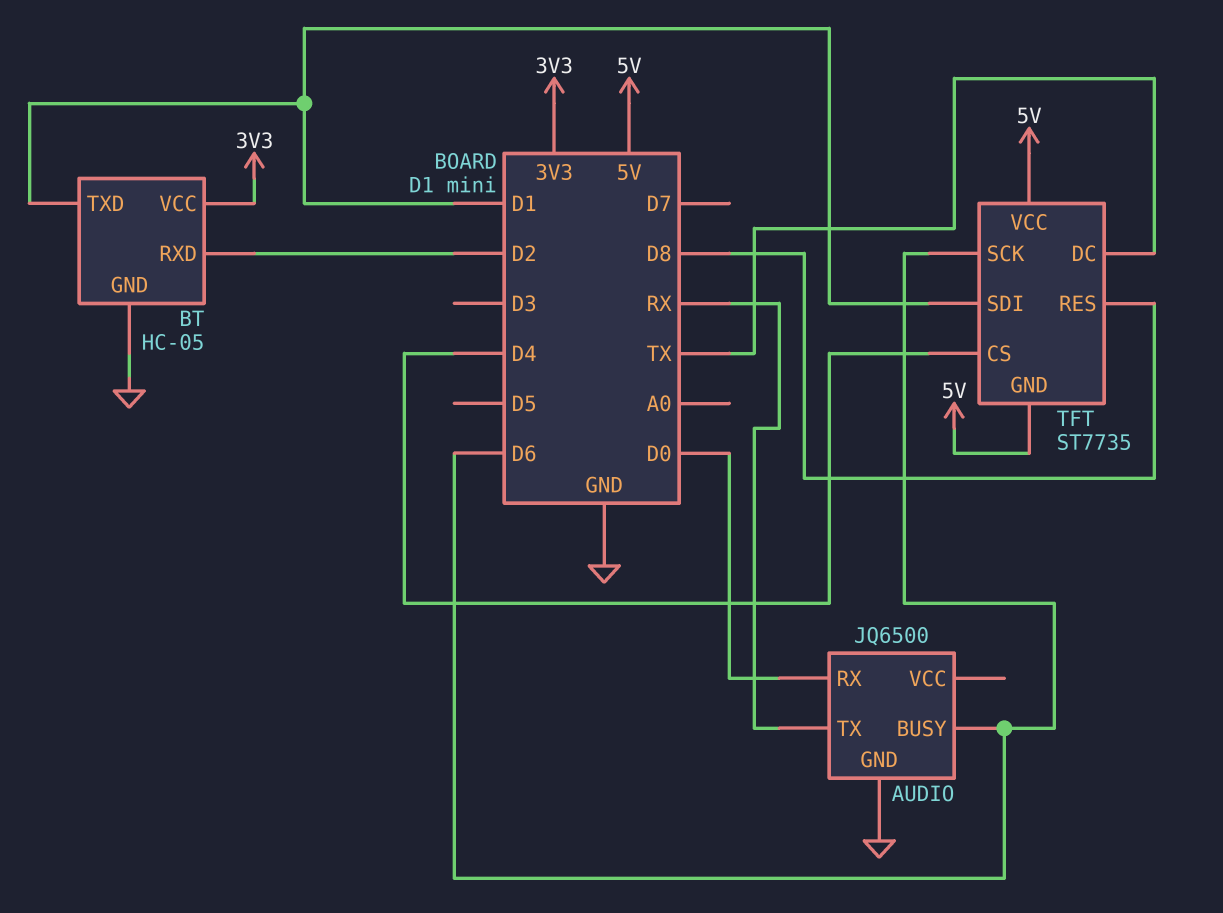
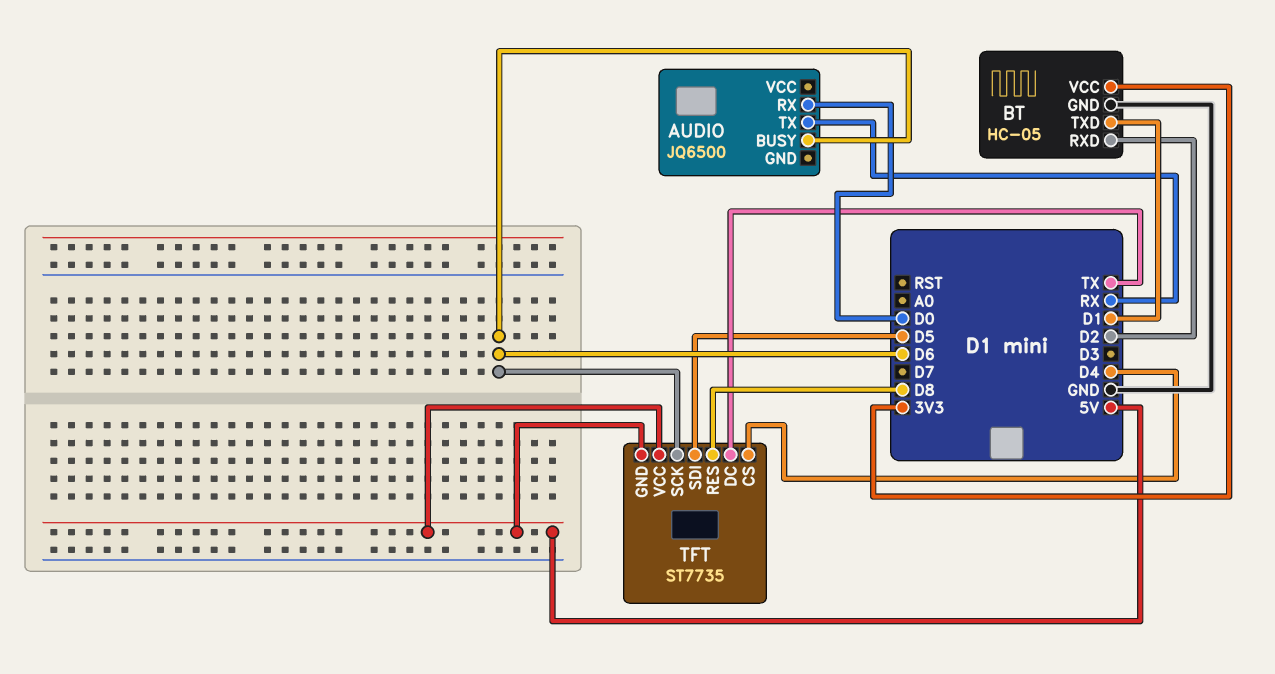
AUDIO pin GND: GND -> none
TFT pin SDI: D1 -> D5

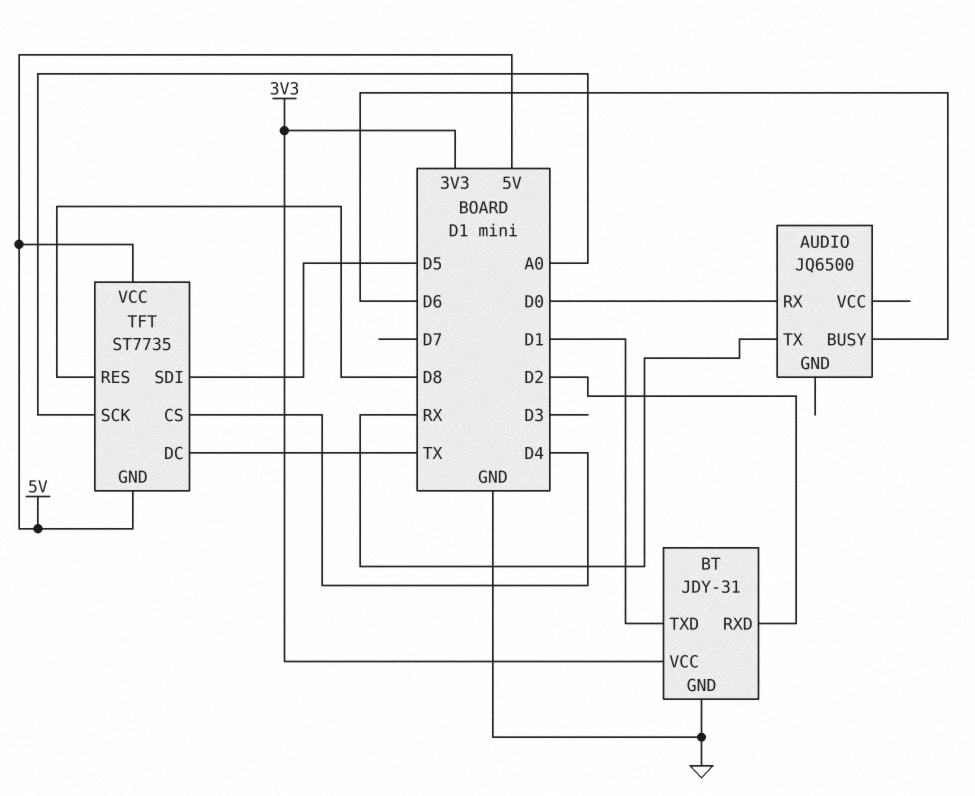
BT: HC-05 -> JDY-31
TFT pin SCK: D6 -> A0

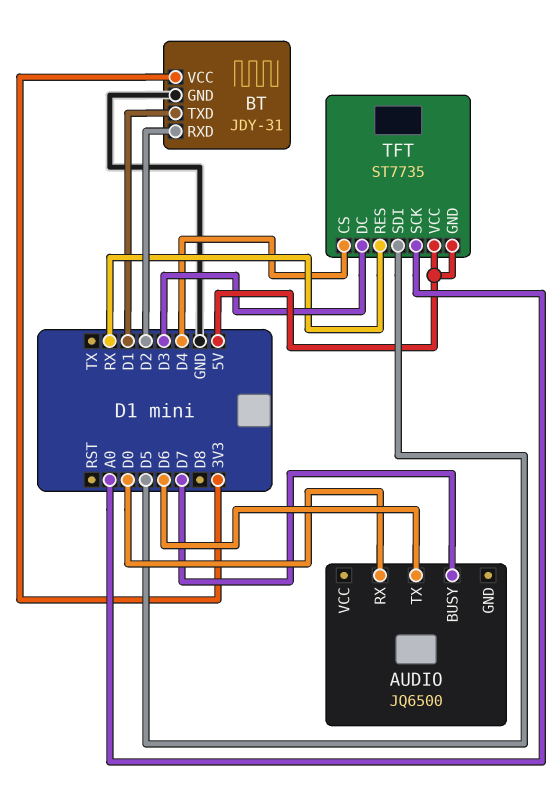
AUDIO pin BUSY: D6 -> D7
AUDIO pin TX: RX -> D6
TFT pin DC: TX -> D3
TFT pin RES: D8 -> RX

